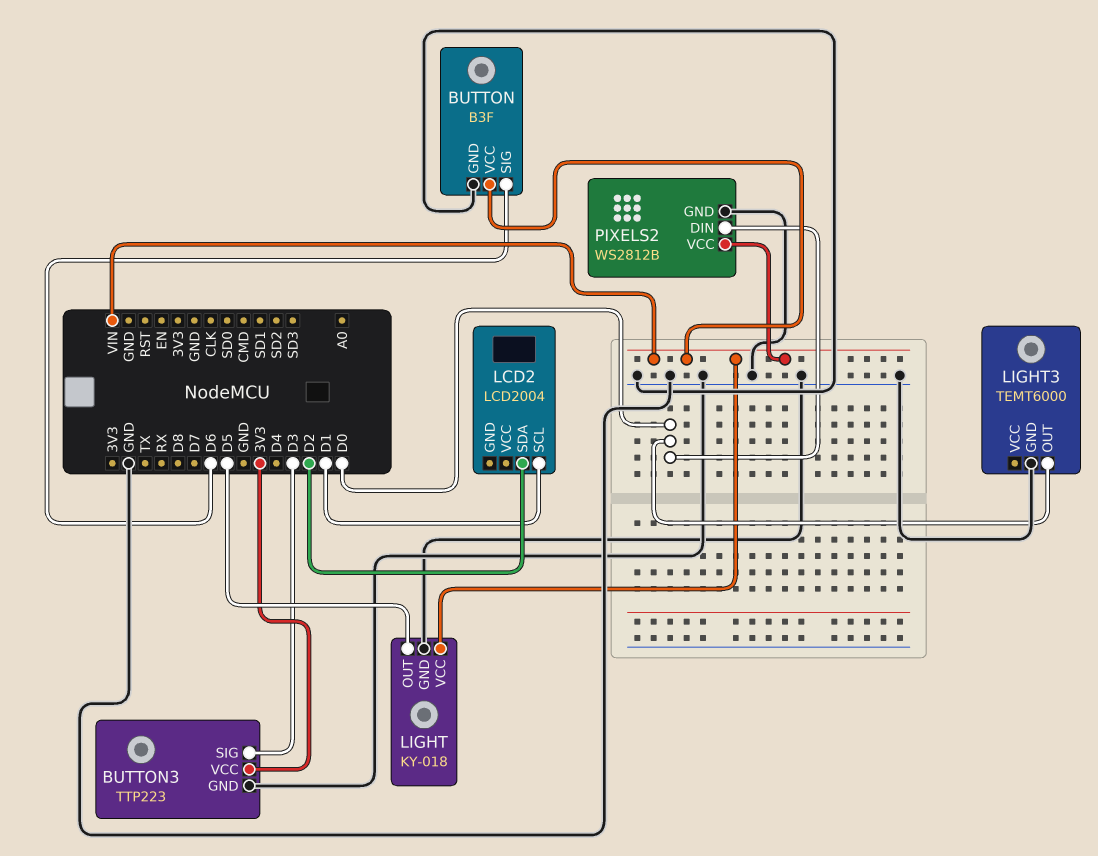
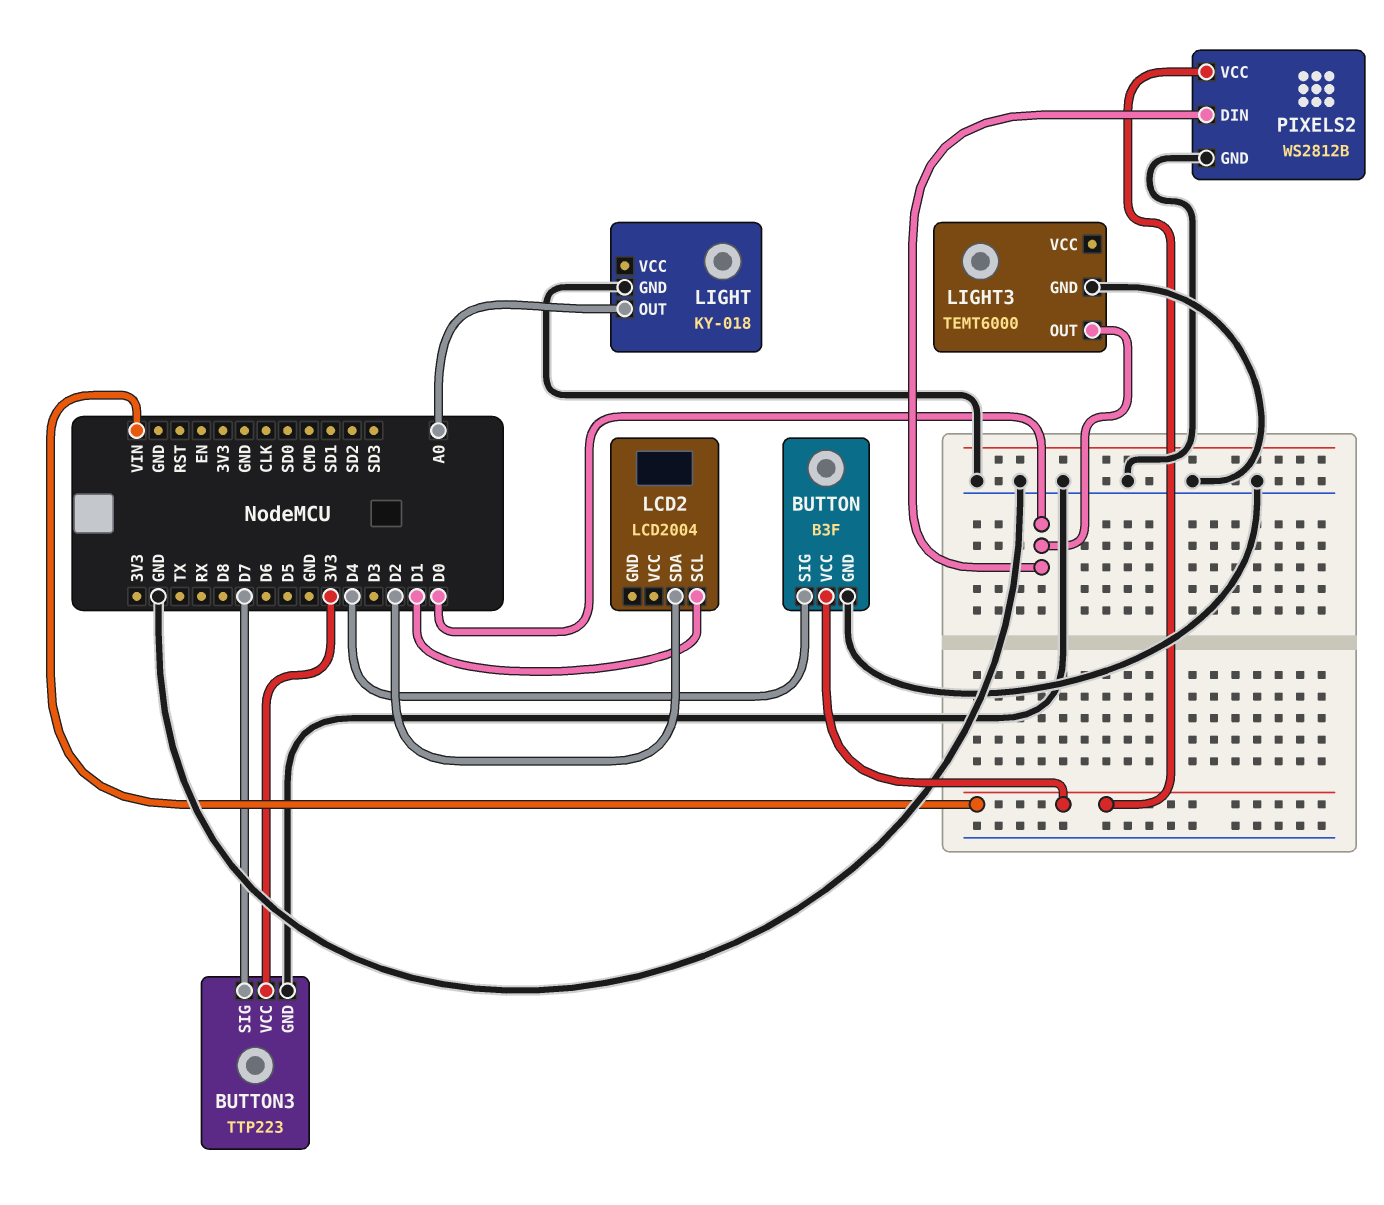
BUTTON pin SIG: D6 -> D4
BUTTON3 pin SIG: D3 -> D7
LIGHT pin OUT: D5 -> A0
LIGHT pin VCC: VIN -> none

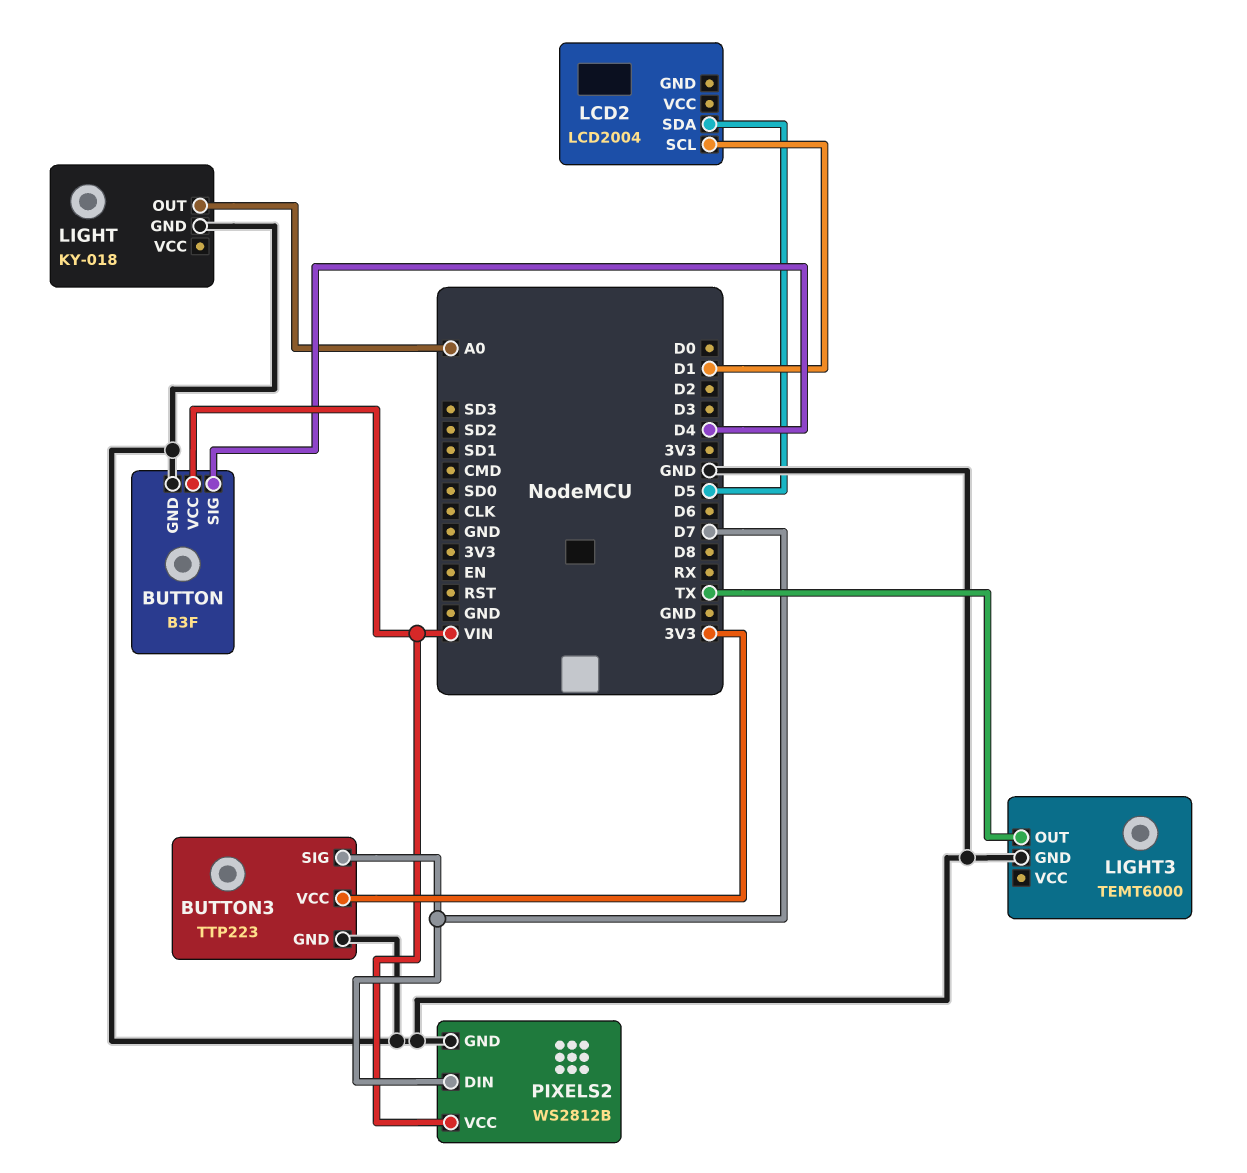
LCD2 pin SDA: D2 -> D5
LIGHT3 pin OUT: D0 -> TX
PIXELS2 pin DIN: D0 -> D7

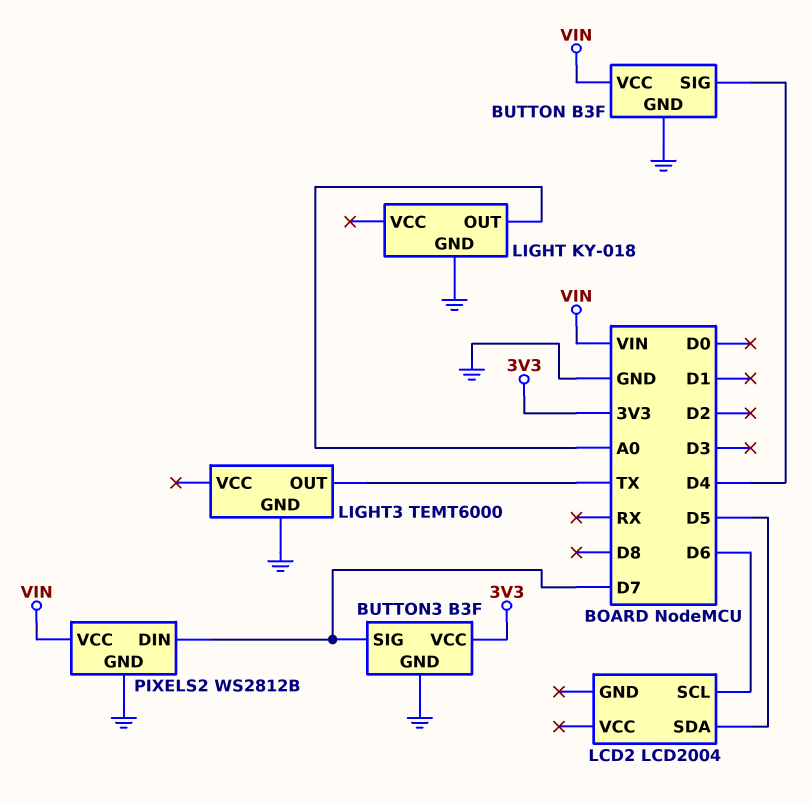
BUTTON3: TTP223 -> B3F
LCD2 pin SCL: D1 -> D6

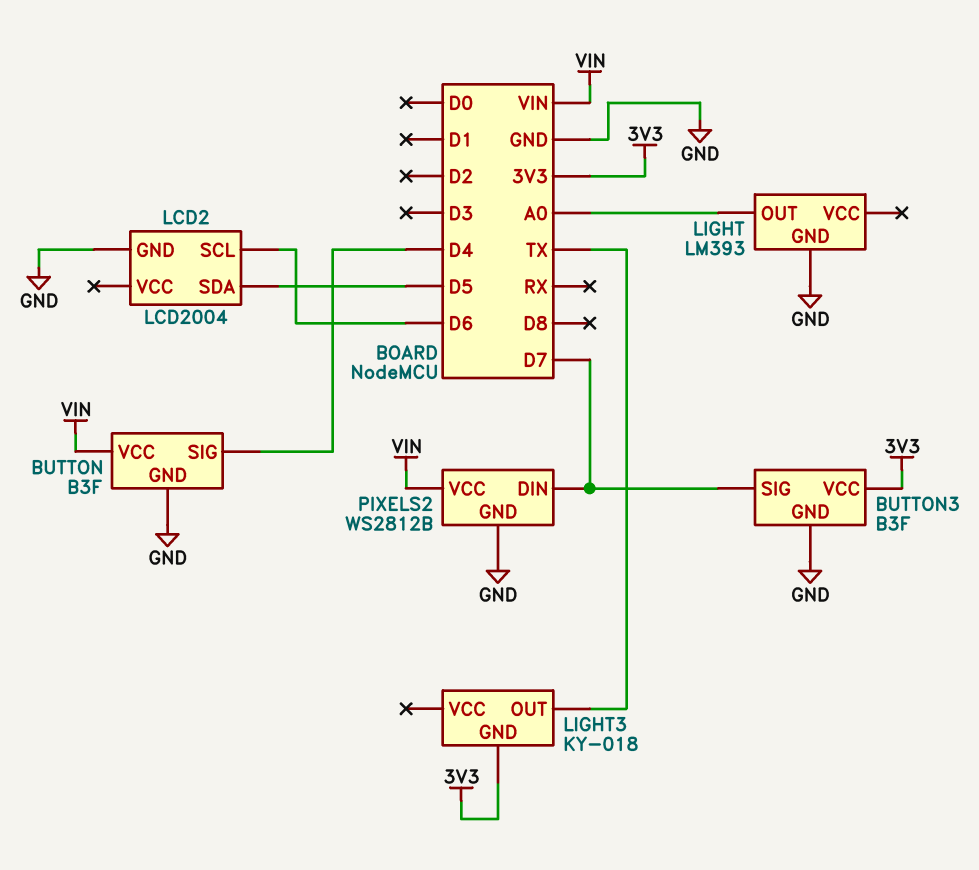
LCD2 pin GND: none -> GND
LIGHT: KY-018 -> LM393
LIGHT3: TEMT6000 -> KY-018
LIGHT3 pin GND: GND -> 3V3

